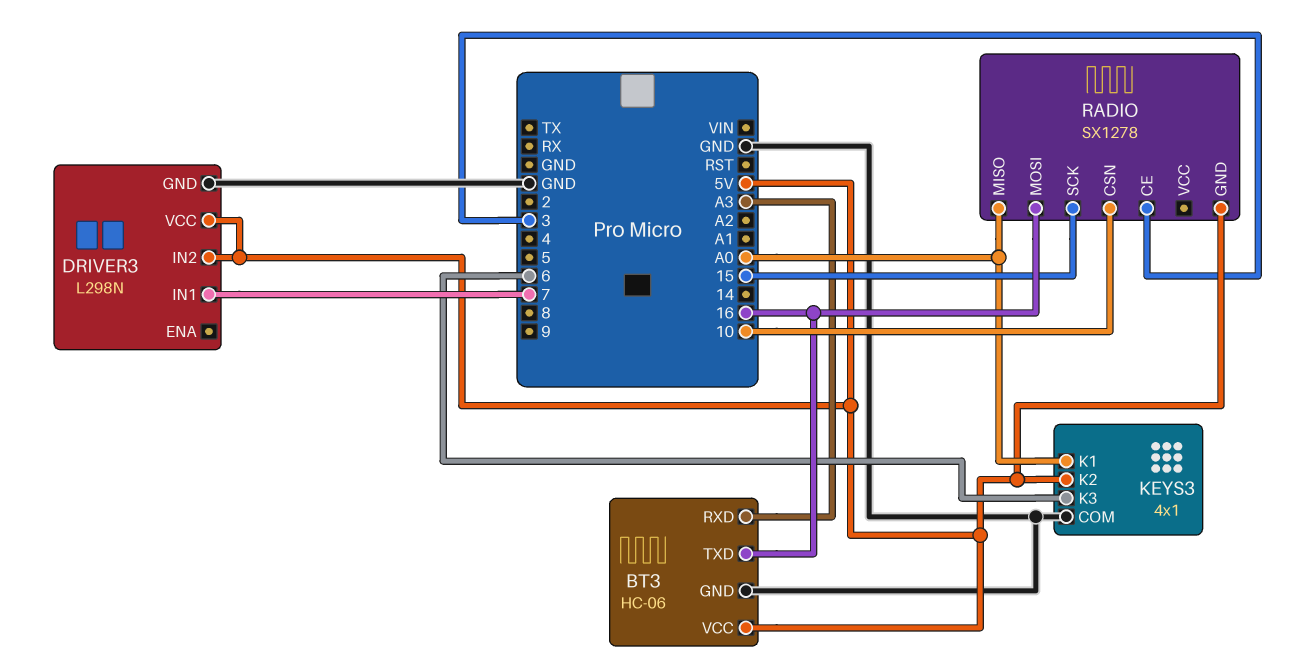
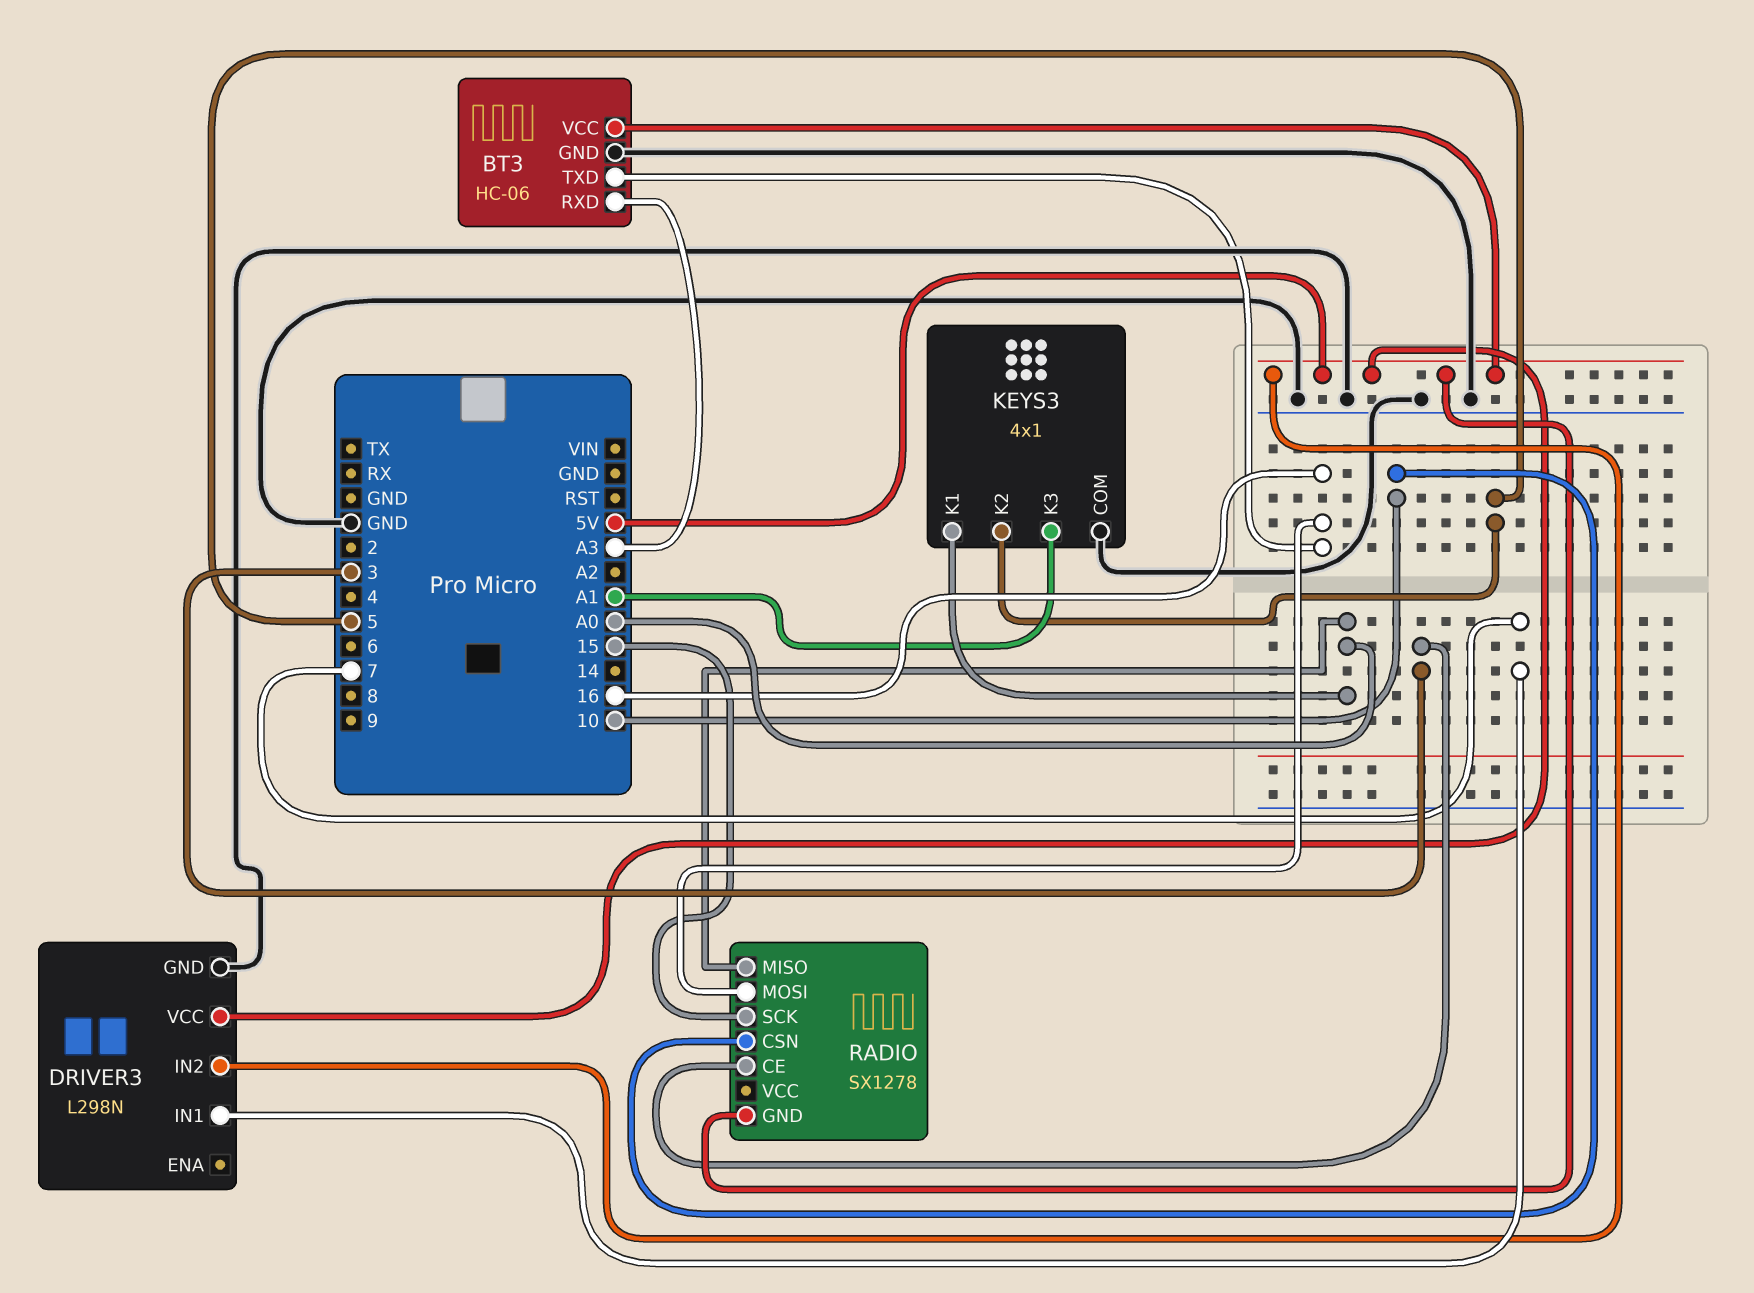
KEYS3 pin K2: 5V -> 5
KEYS3 pin K3: 6 -> A1

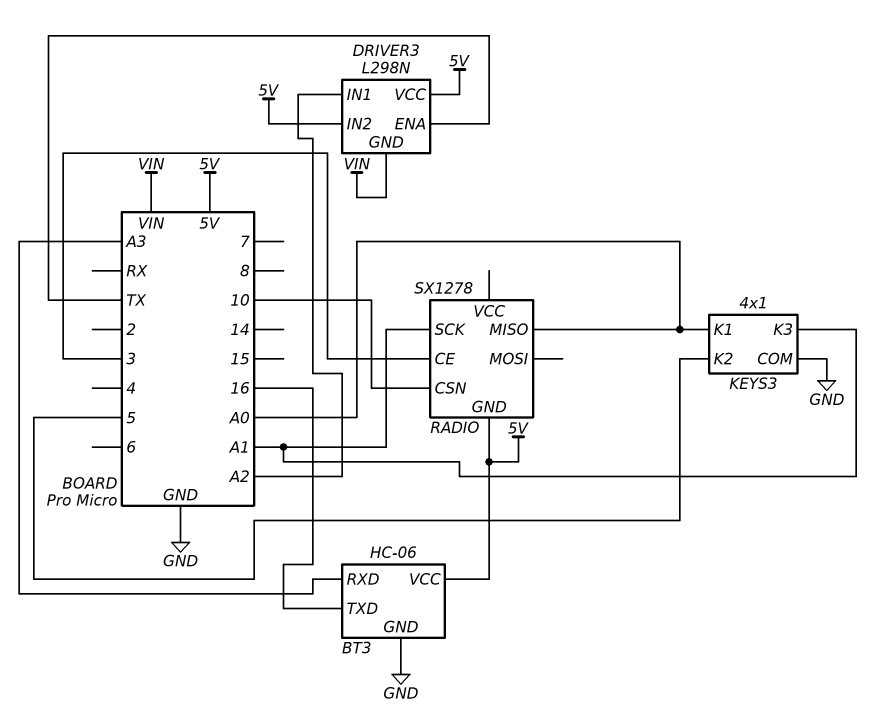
DRIVER3 pin ENA: none -> TX
DRIVER3 pin GND: GND -> VIN
DRIVER3 pin IN1: 7 -> A2
RADIO pin MOSI: 16 -> none
RADIO pin SCK: 15 -> A1

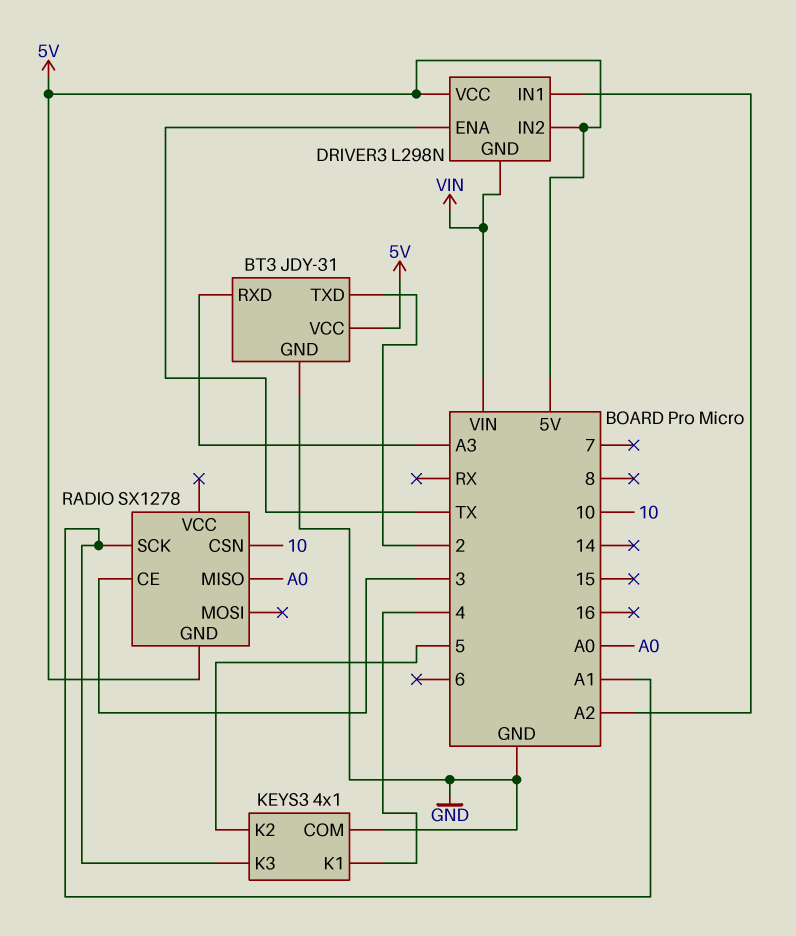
BT3: HC-06 -> JDY-31
BT3 pin TXD: 16 -> 2
KEYS3 pin K1: A0 -> 4

